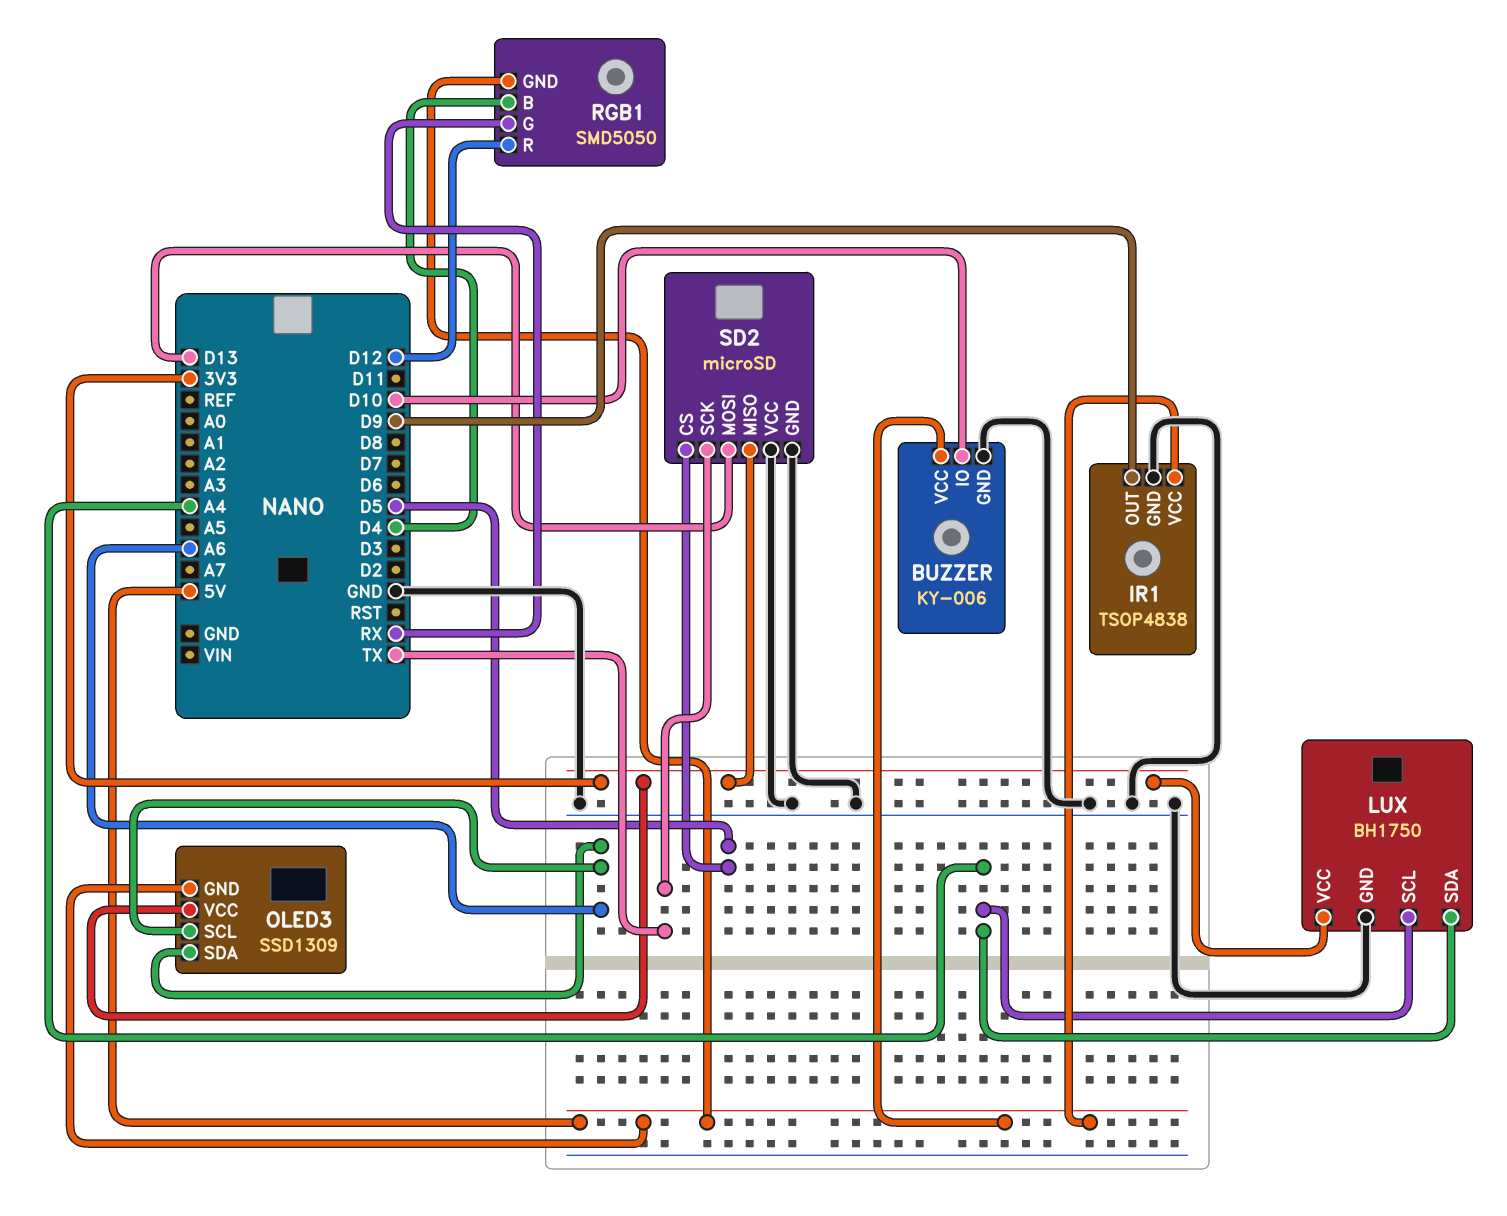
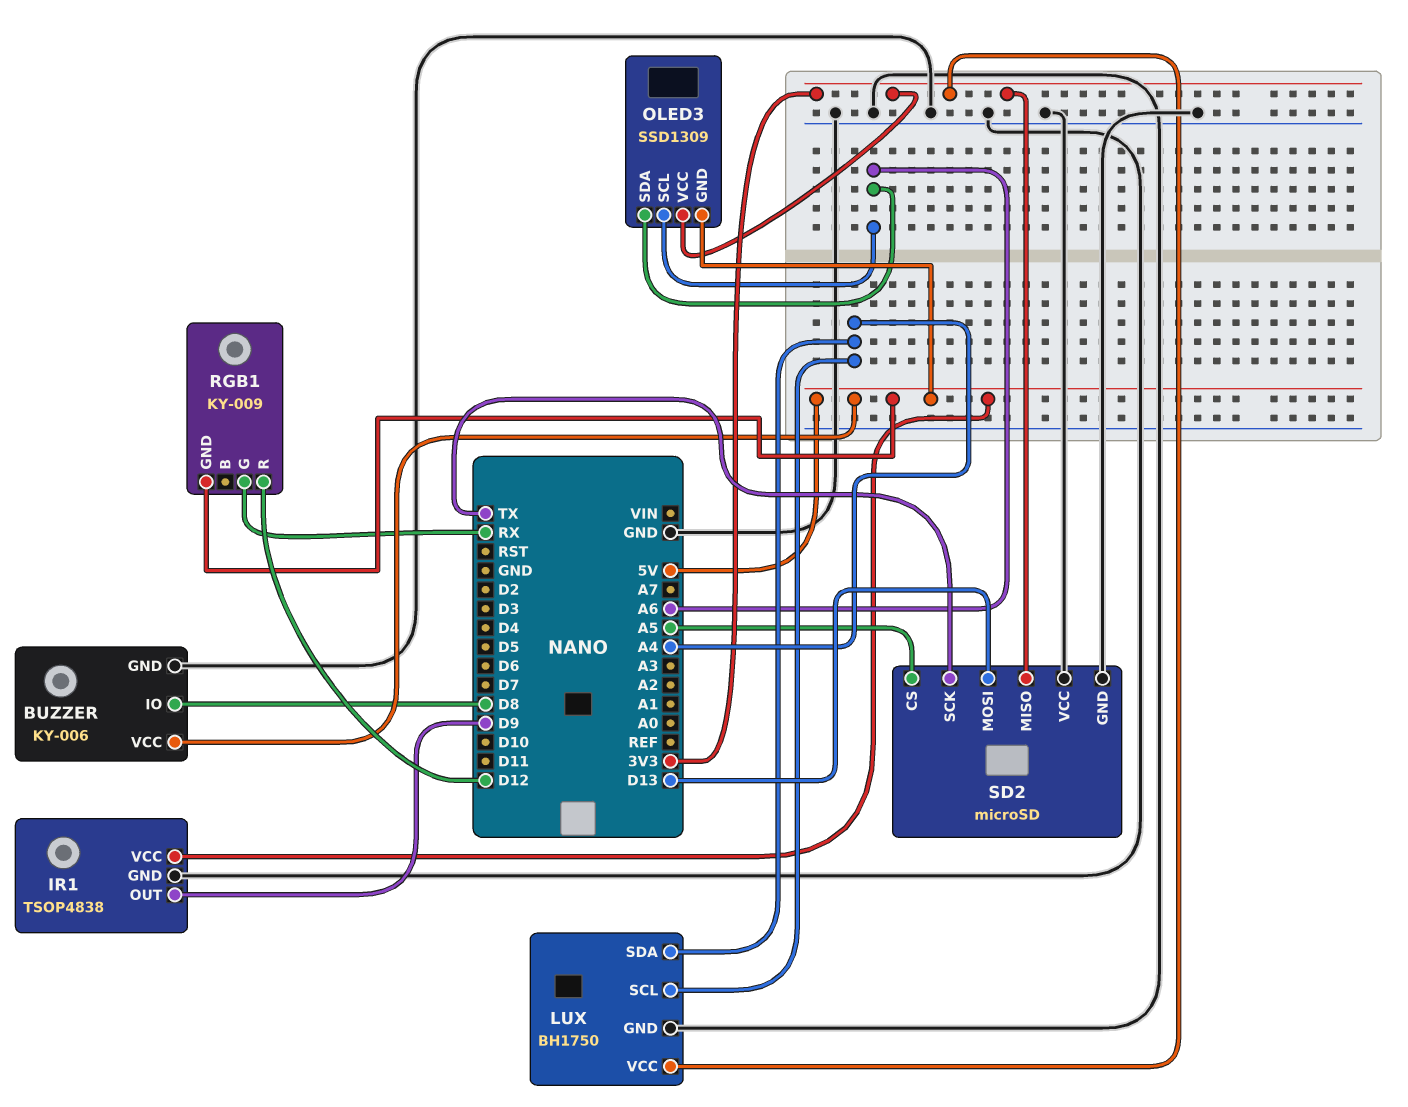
BUZZER pin IO: D10 -> D8
RGB1: SMD5050 -> KY-009
RGB1 pin B: D4 -> none
SD2 pin CS: D5 -> A5

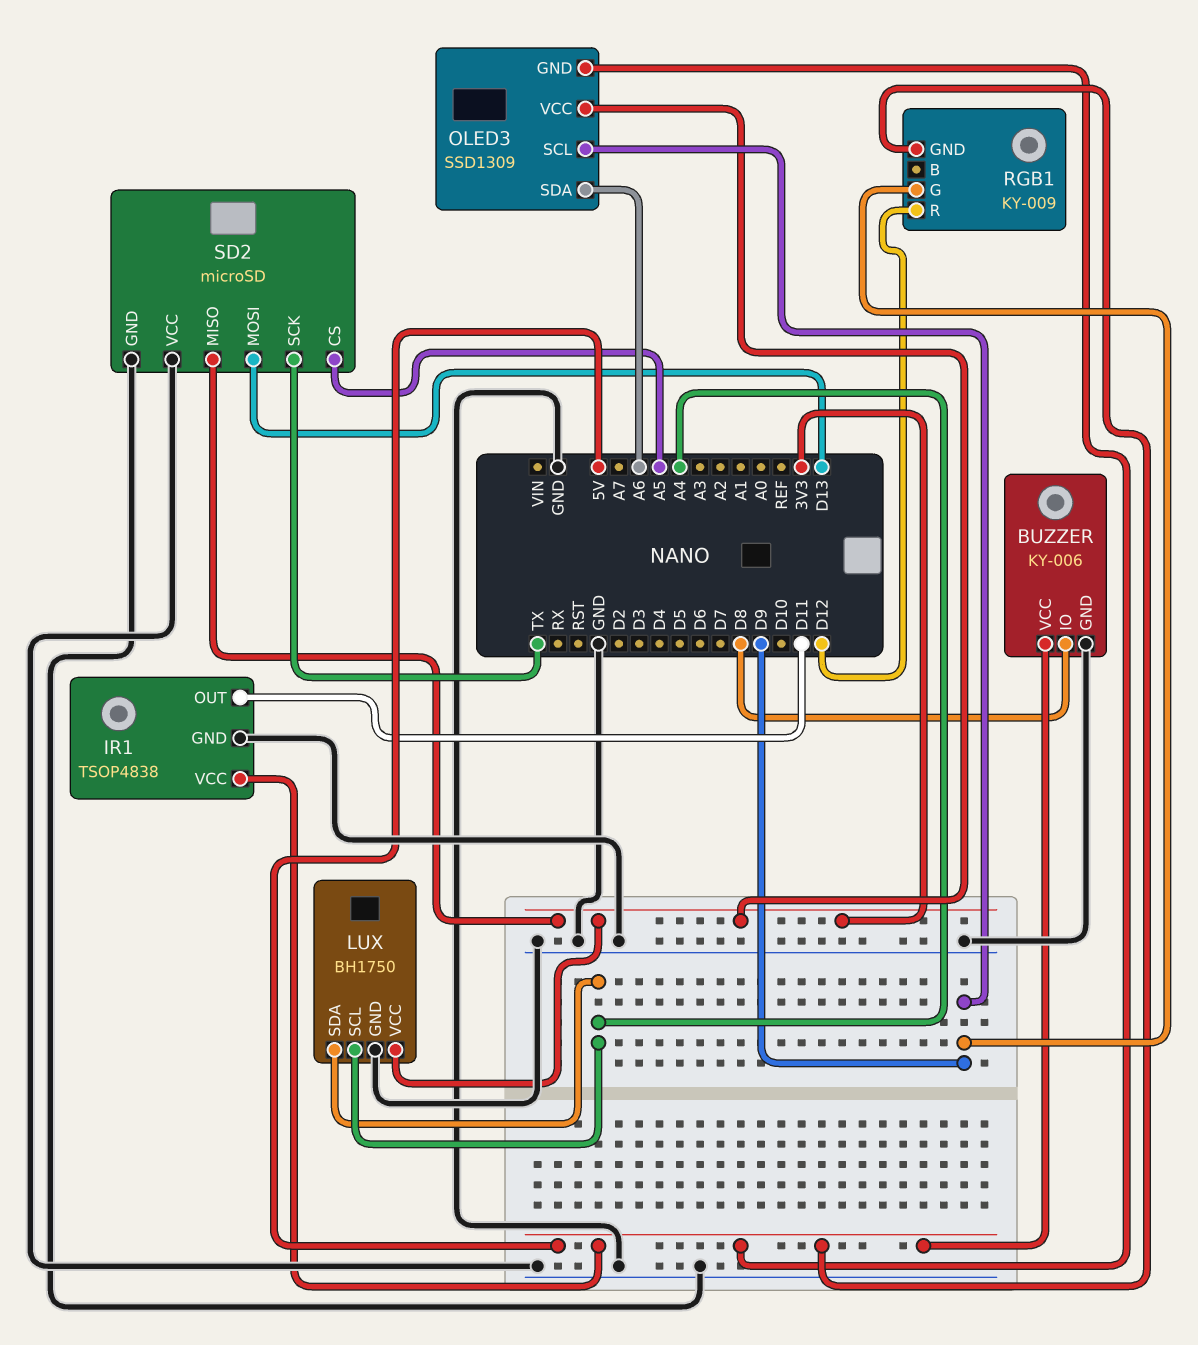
IR1 pin OUT: D9 -> D11
OLED3 pin SCL: A6 -> D9
RGB1 pin G: RX -> D9

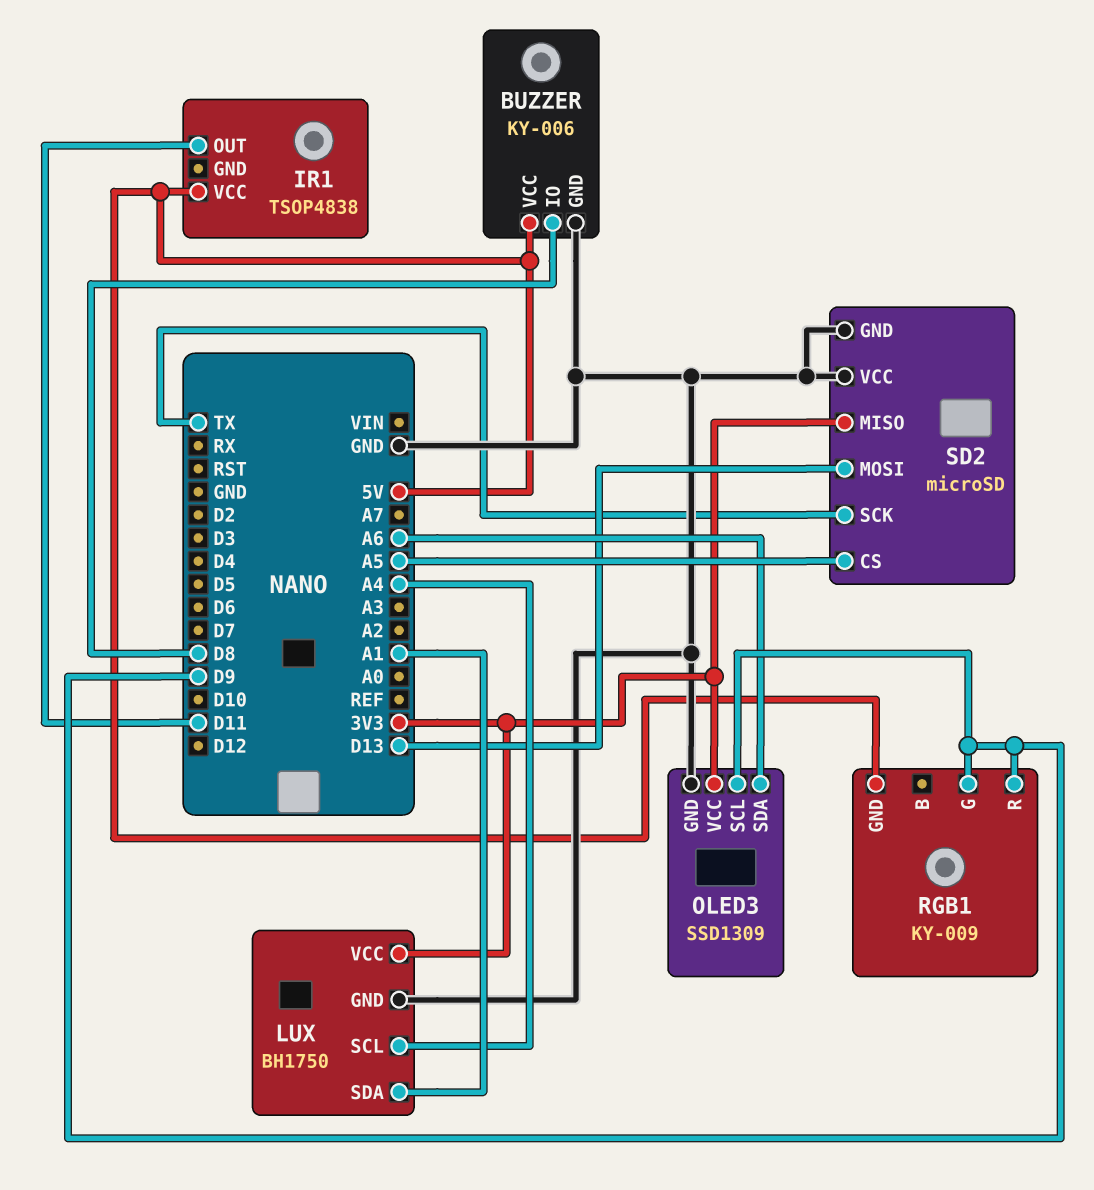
IR1 pin GND: GND -> none
LUX pin SDA: A4 -> A1
OLED3 pin GND: 5V -> GND
RGB1 pin R: D12 -> D9

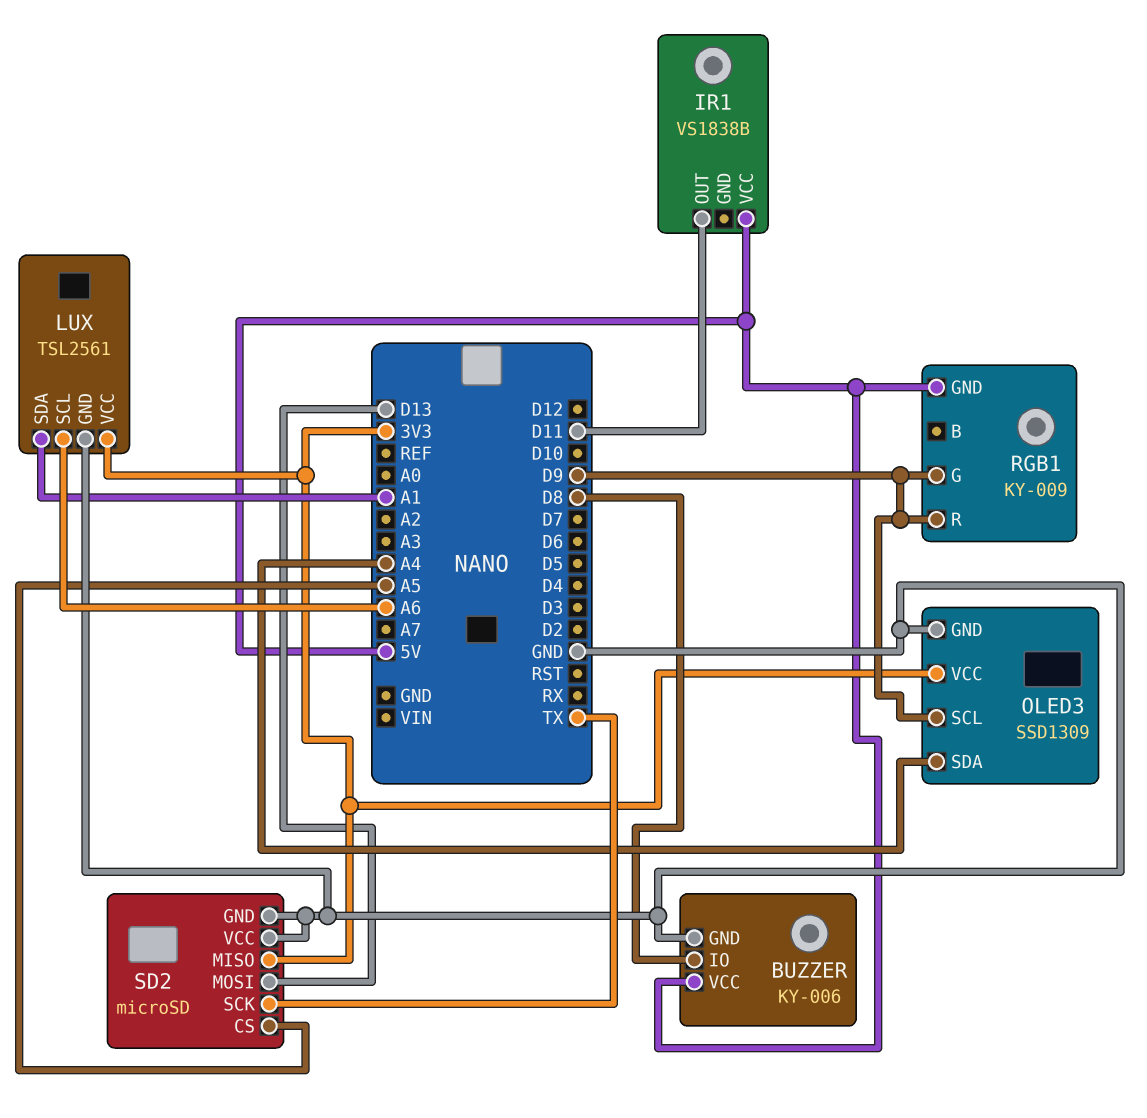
IR1: TSOP4838 -> VS1838B
LUX: BH1750 -> TSL2561
LUX pin SCL: A4 -> A6
OLED3 pin SDA: A6 -> A4

